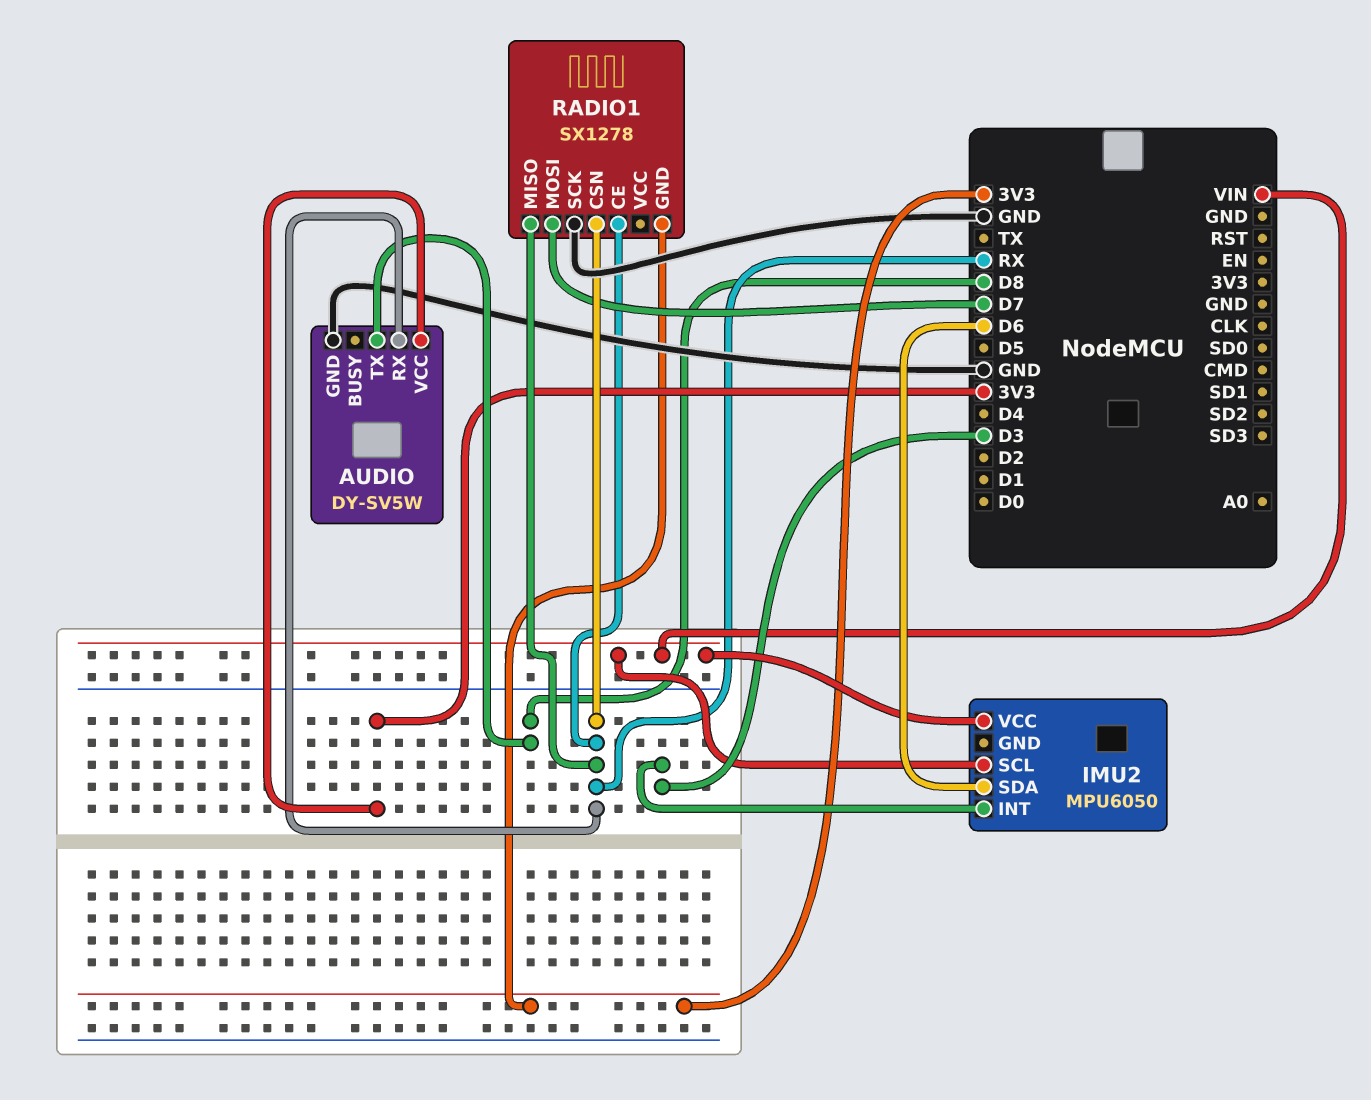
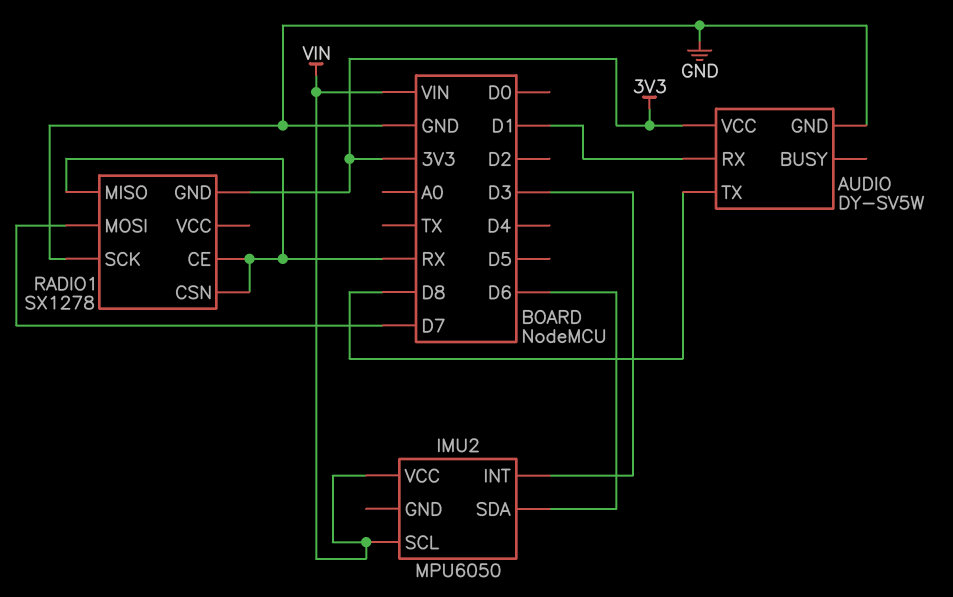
AUDIO pin RX: RX -> D1

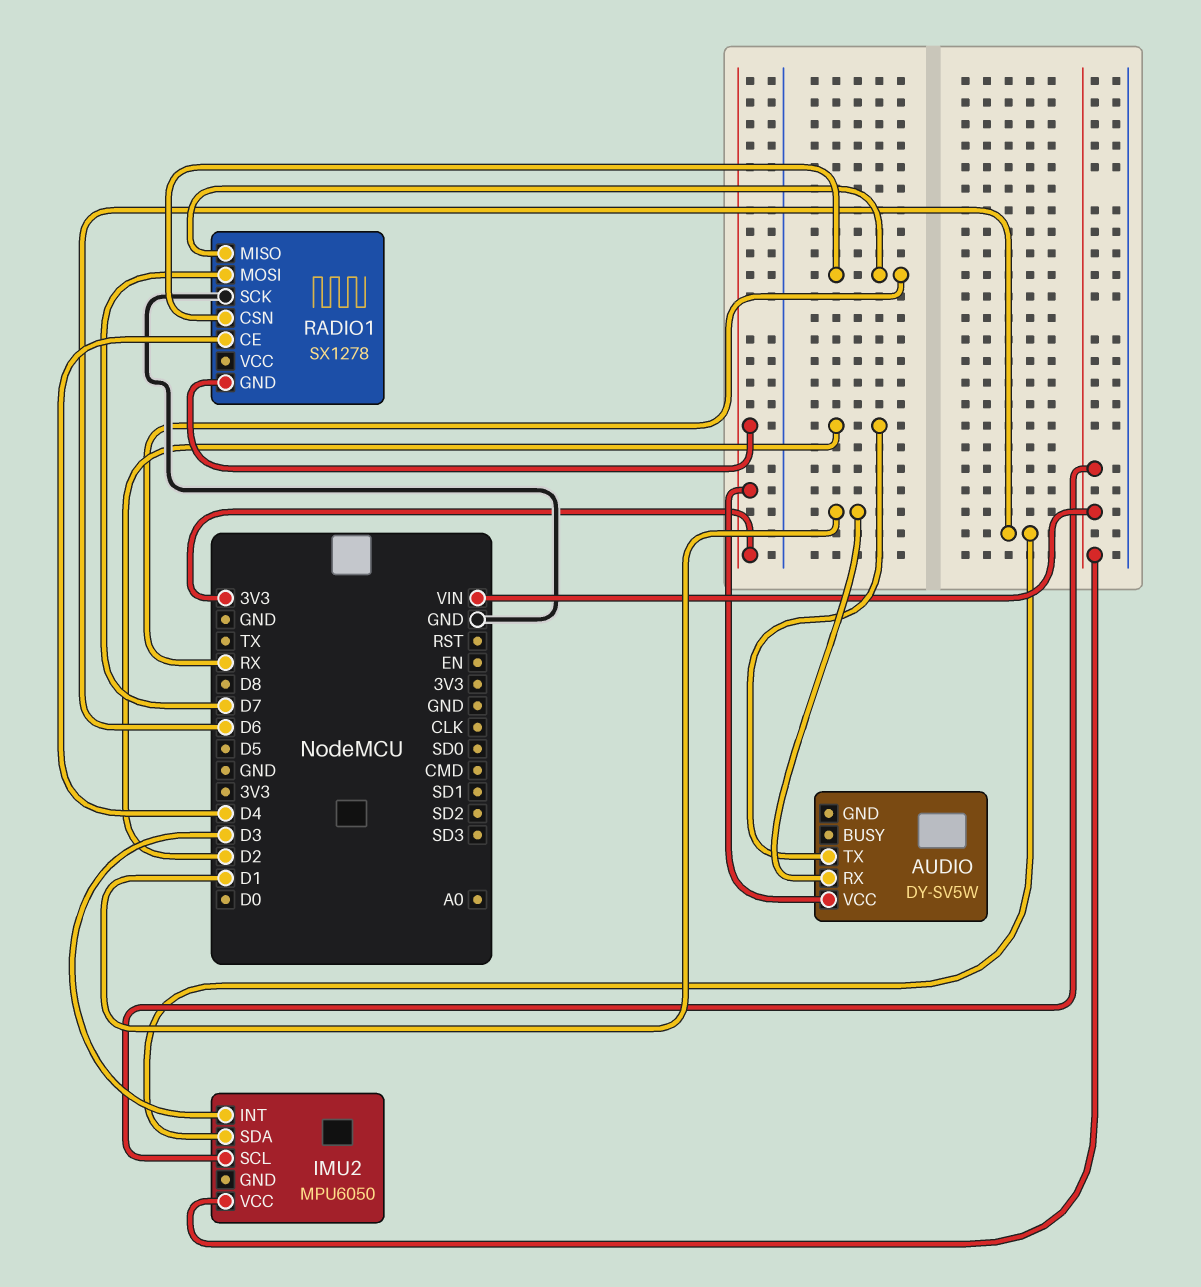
AUDIO pin GND: GND -> none
AUDIO pin TX: D8 -> D2
RADIO1 pin CE: RX -> D4

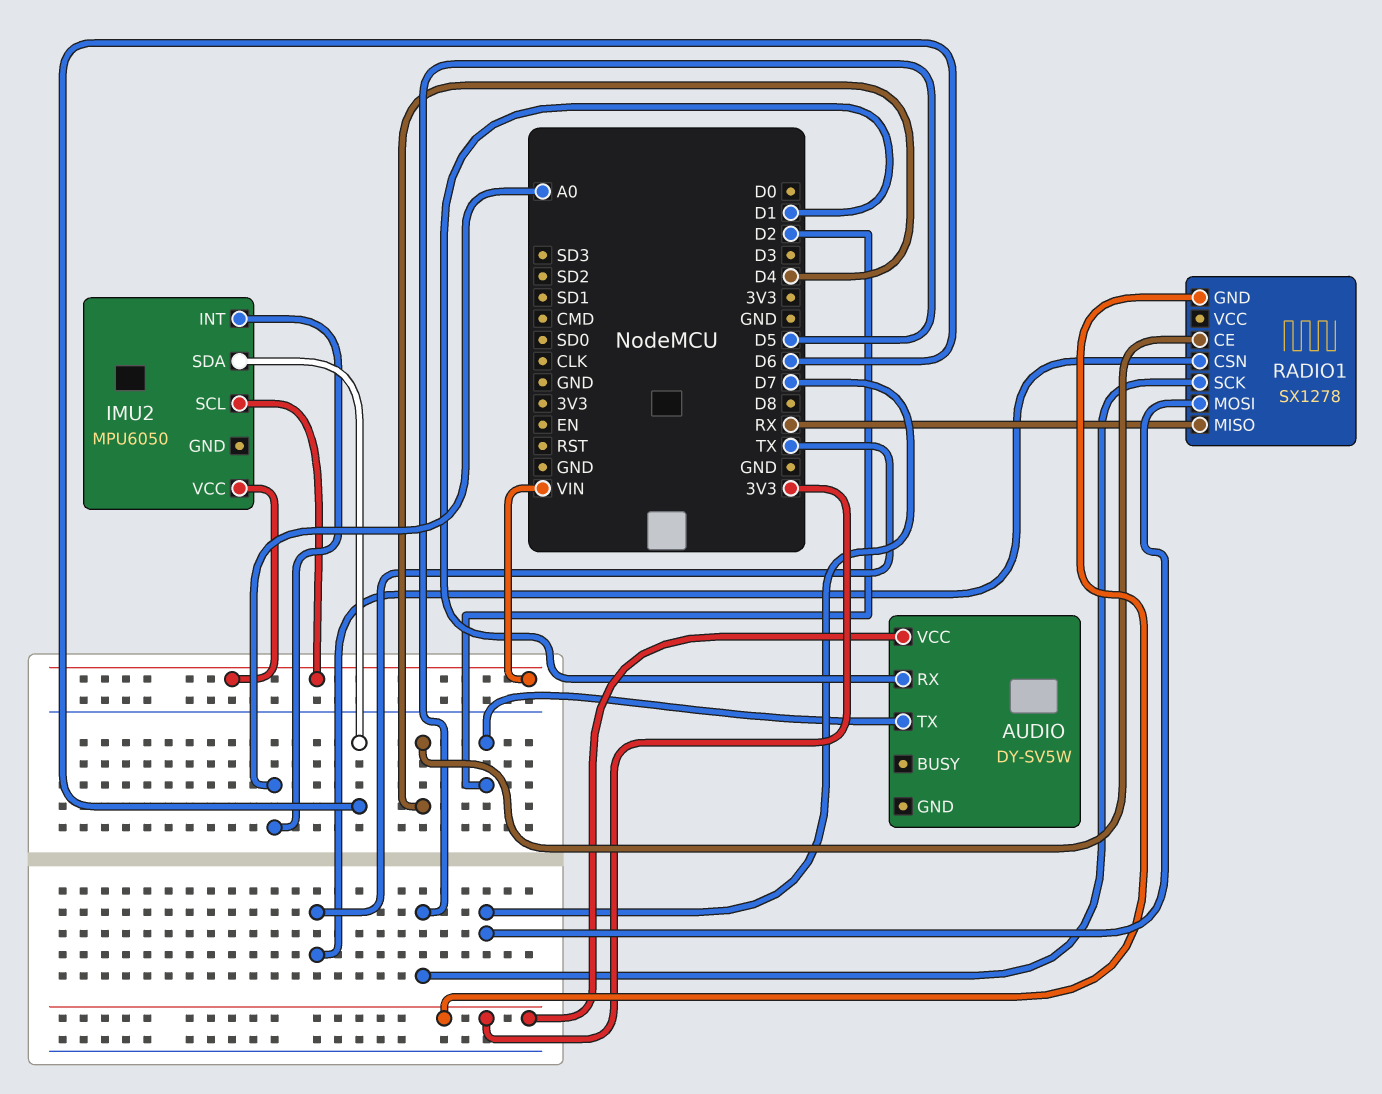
IMU2 pin INT: D3 -> A0
RADIO1 pin CSN: RX -> TX
RADIO1 pin SCK: GND -> D5

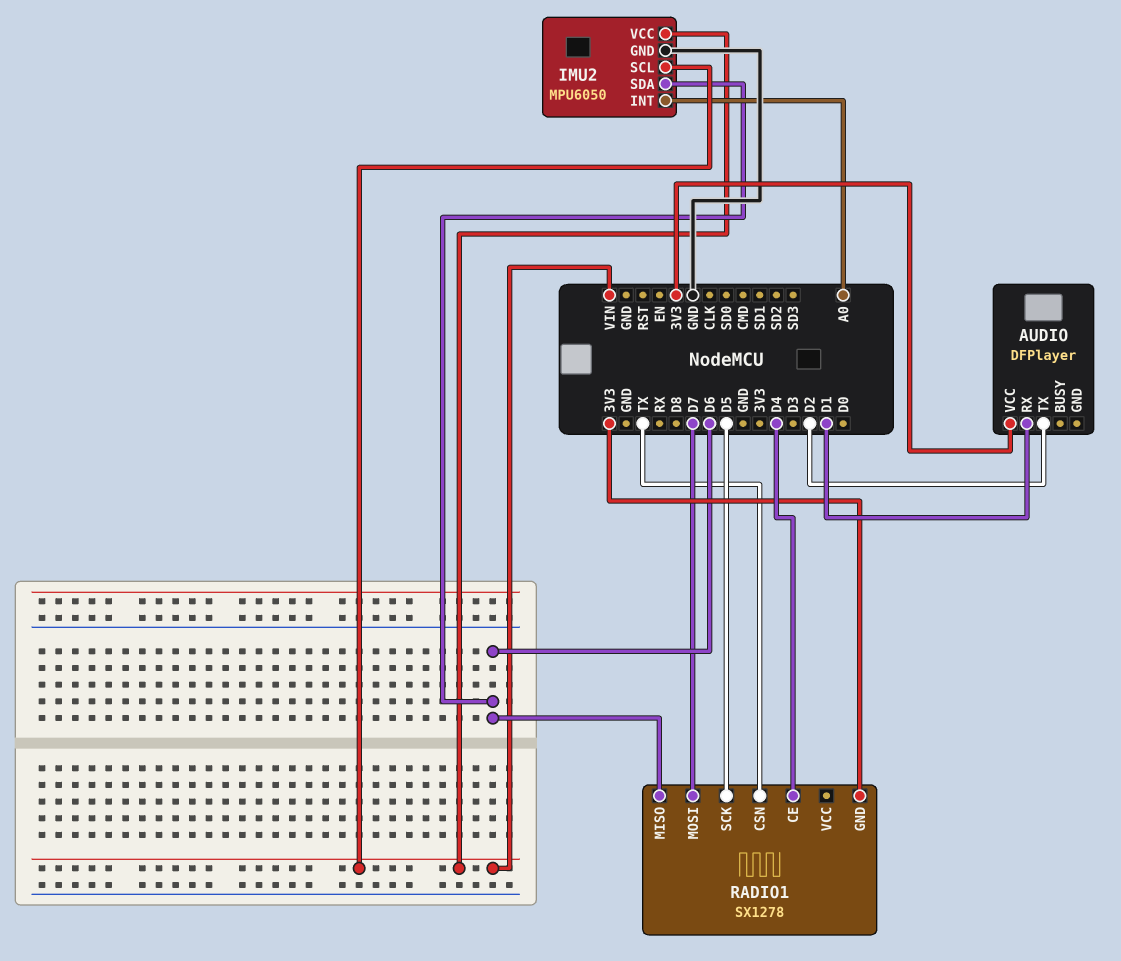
AUDIO: DY-SV5W -> DFPlayer
IMU2 pin GND: none -> GND
RADIO1 pin MISO: RX -> D6

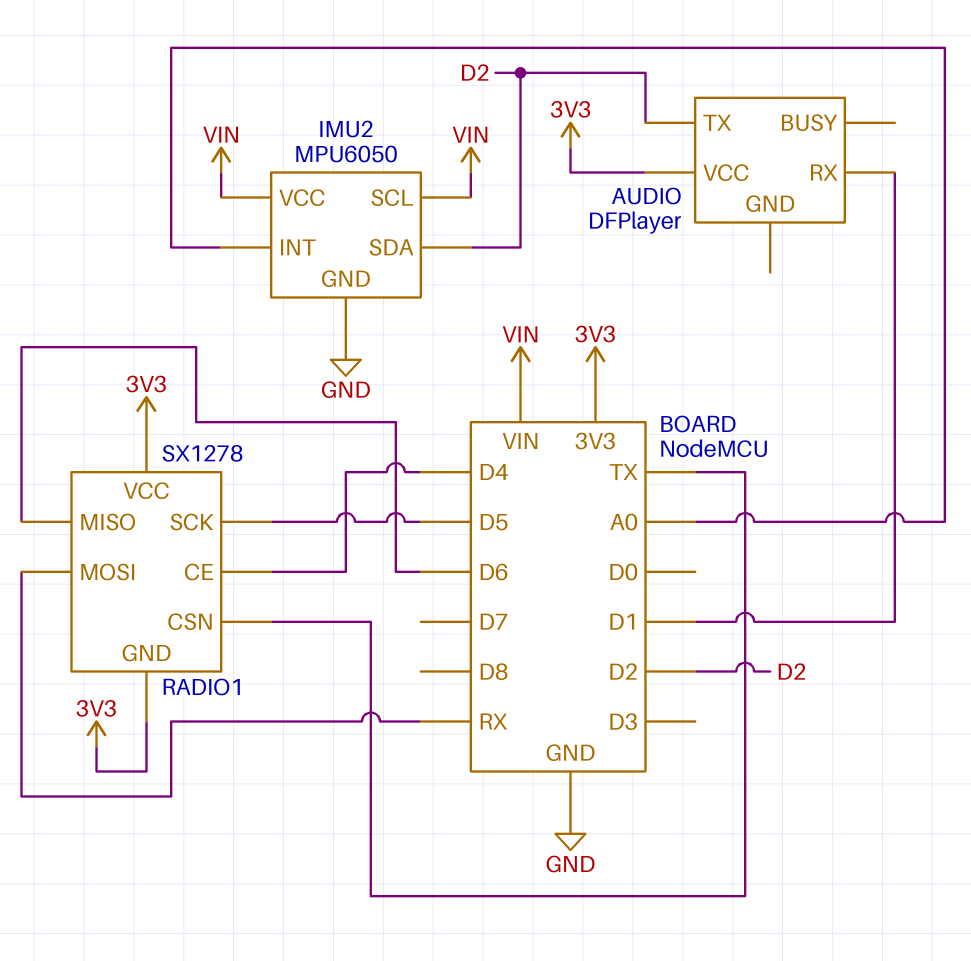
IMU2 pin SDA: D6 -> D2
RADIO1 pin MOSI: D7 -> RX
RADIO1 pin VCC: none -> 3V3

